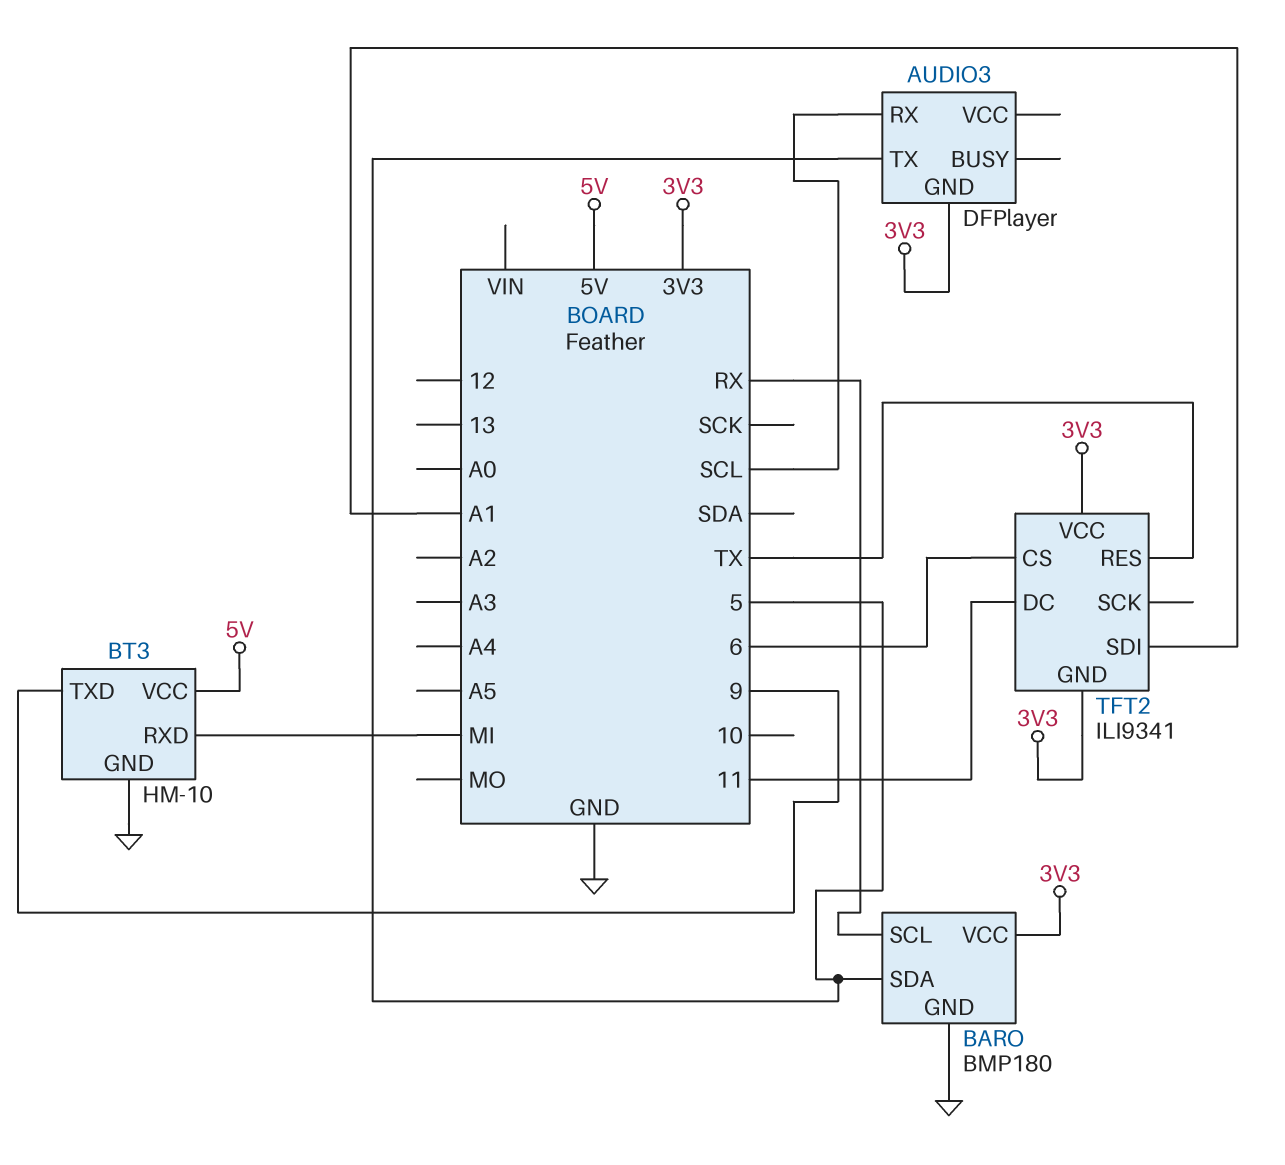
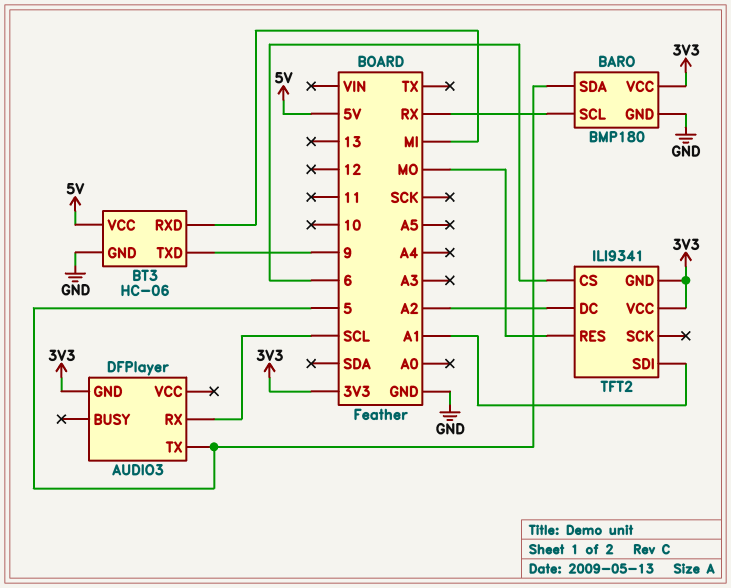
BT3: HM-10 -> HC-06
TFT2 pin DC: 11 -> A2
TFT2 pin RES: TX -> MO

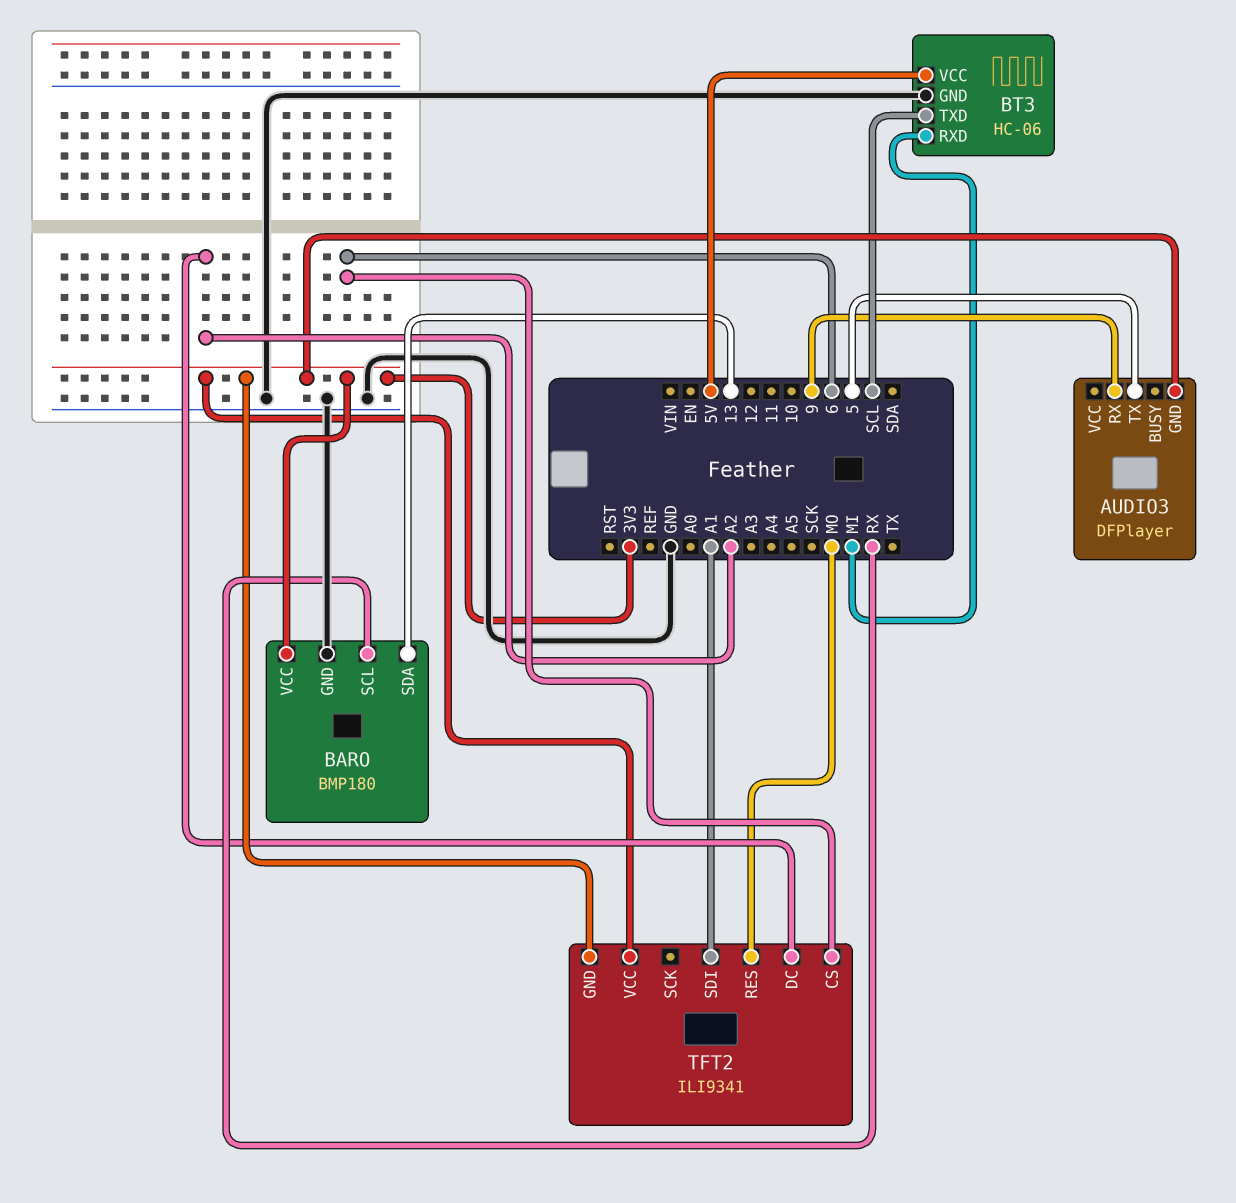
AUDIO3 pin RX: SCL -> 9
BARO pin SDA: 5 -> 13
BT3 pin TXD: 9 -> SCL

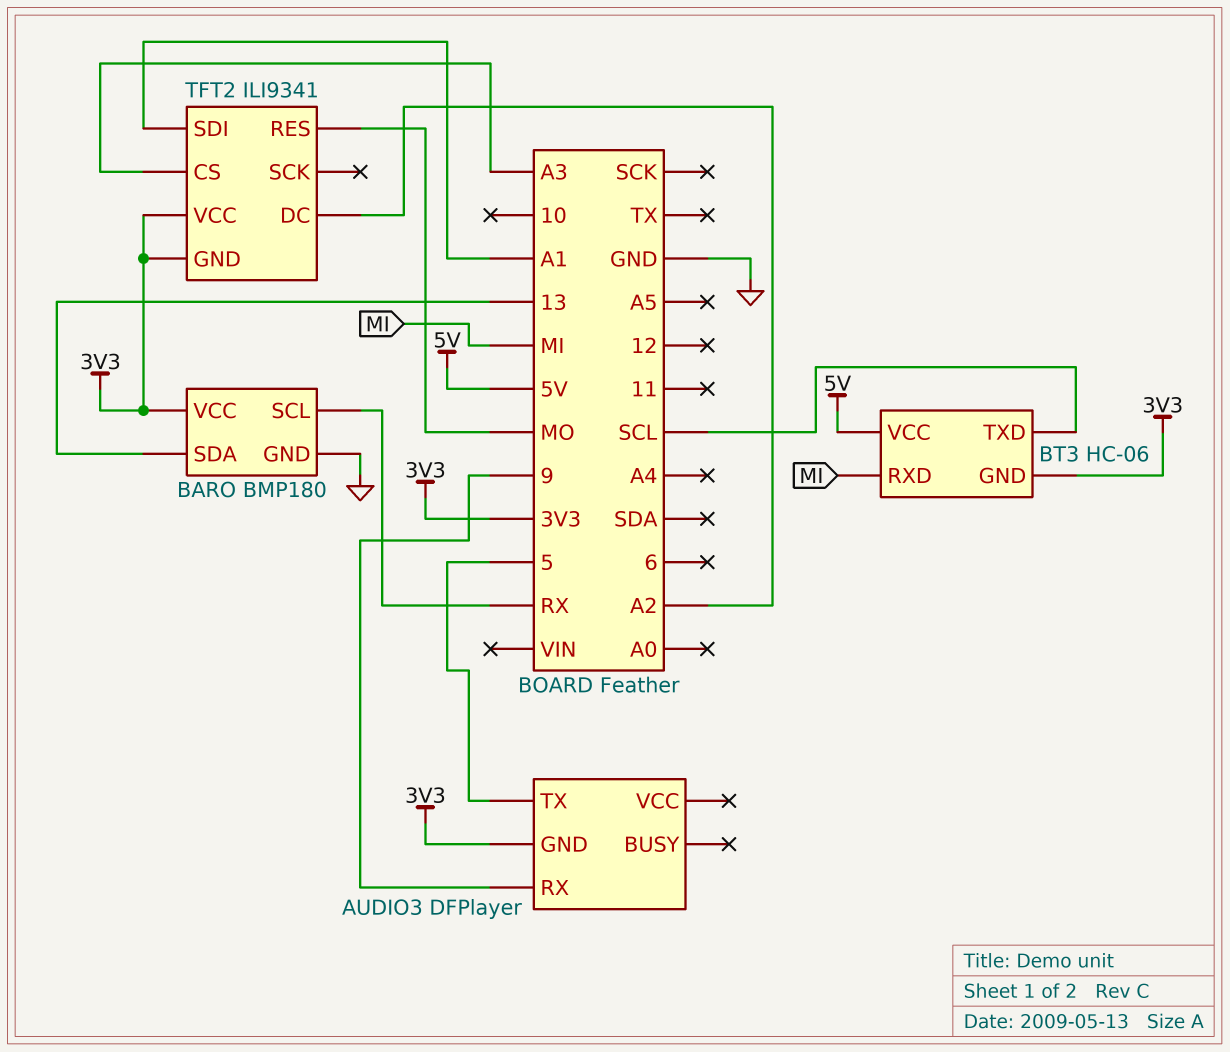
BT3 pin GND: GND -> 3V3
TFT2 pin CS: 6 -> A3

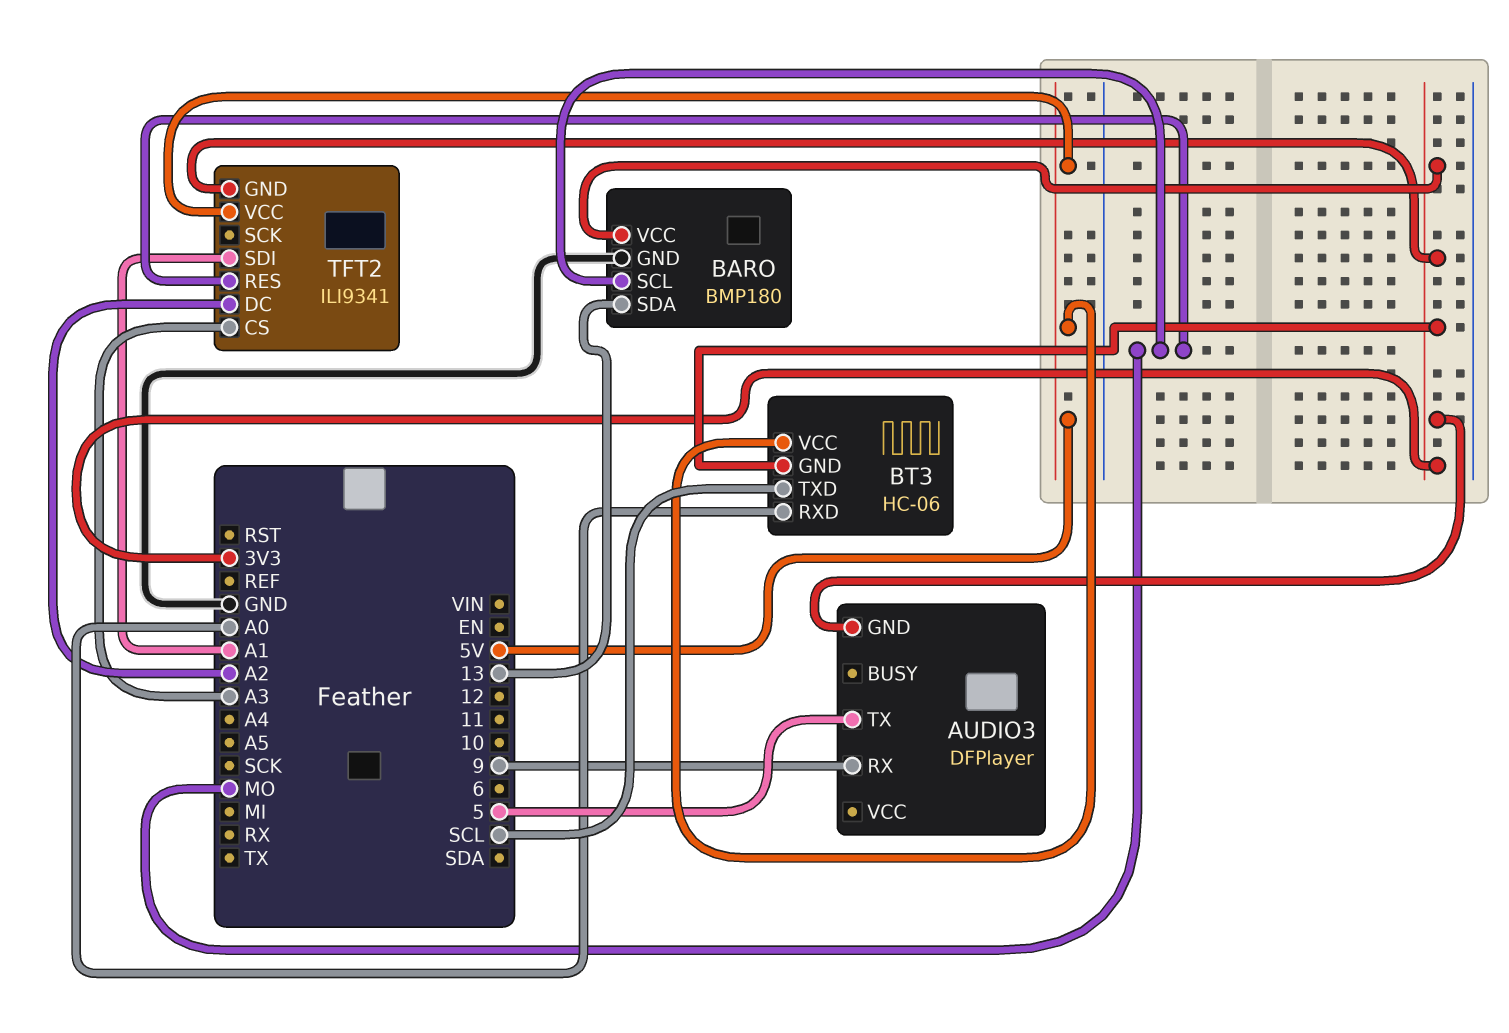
BARO pin SCL: RX -> MO
BT3 pin RXD: MI -> A0
TFT2 pin VCC: 3V3 -> 5V

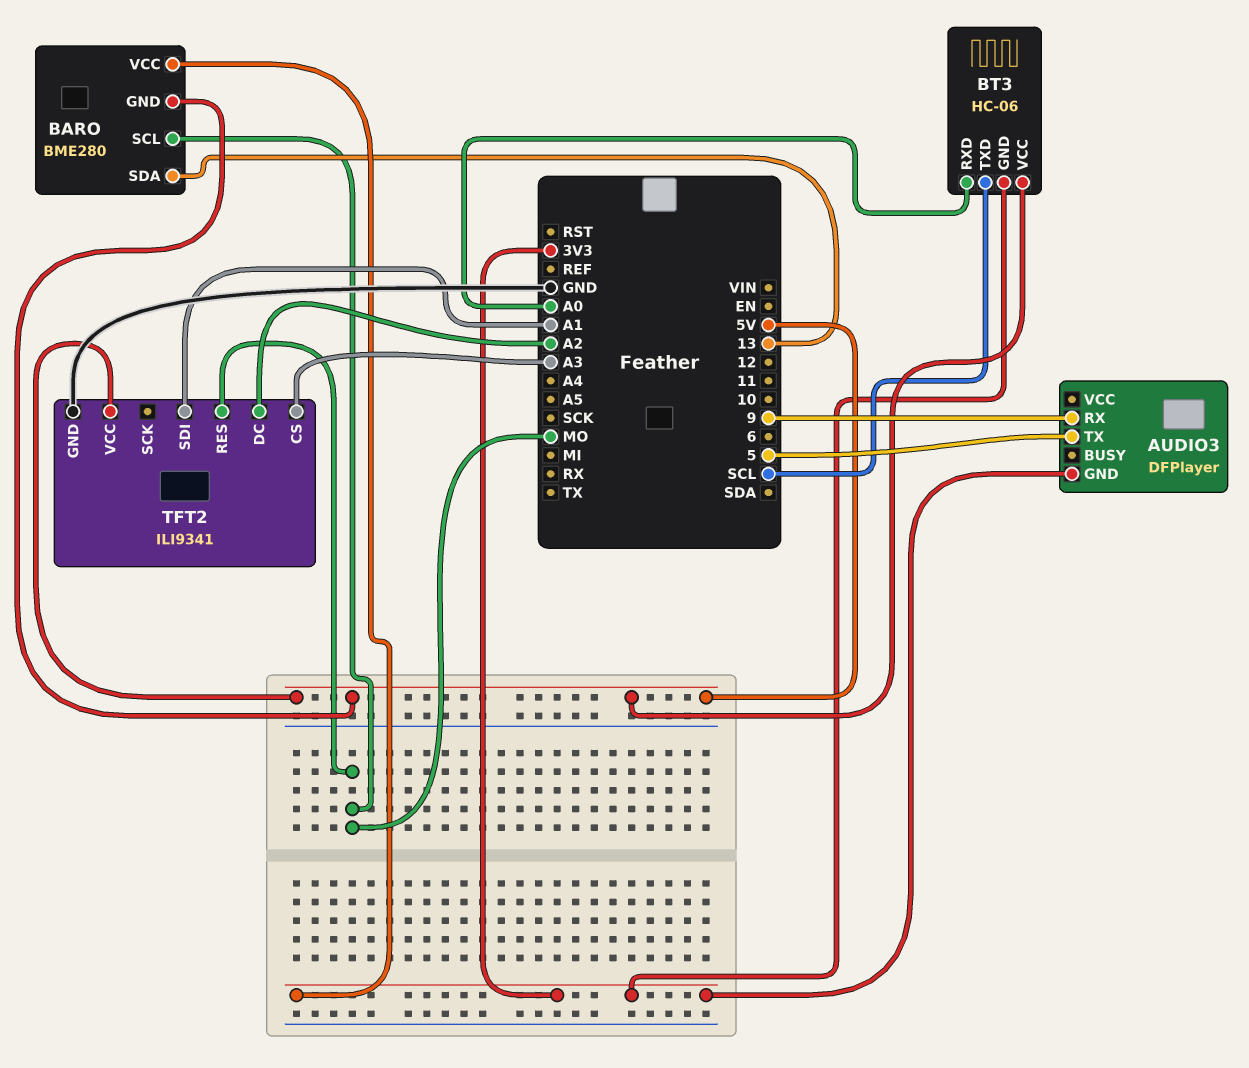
BARO: BMP180 -> BME280
BARO pin GND: GND -> 5V
TFT2 pin GND: 3V3 -> GND

